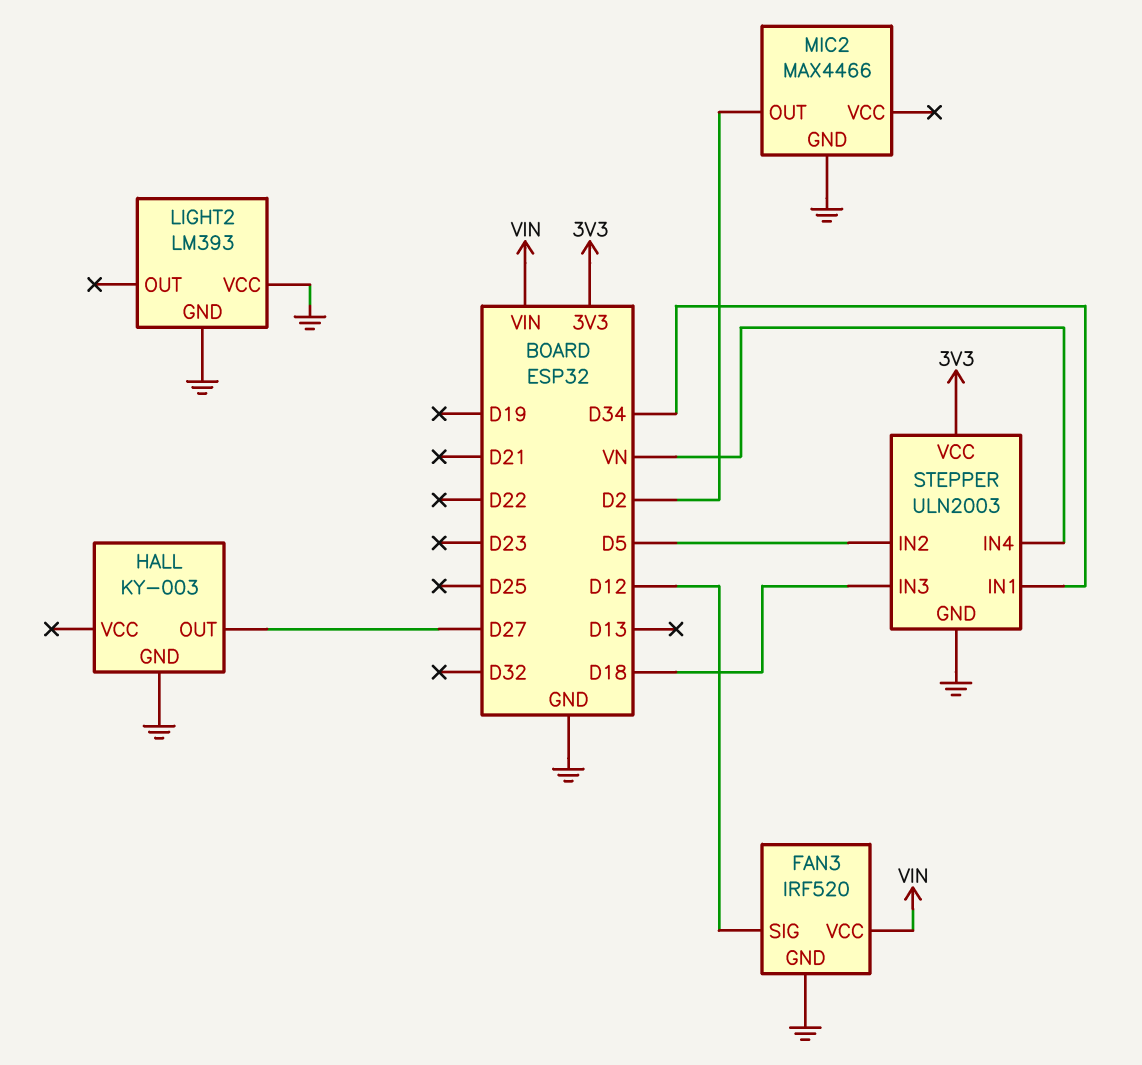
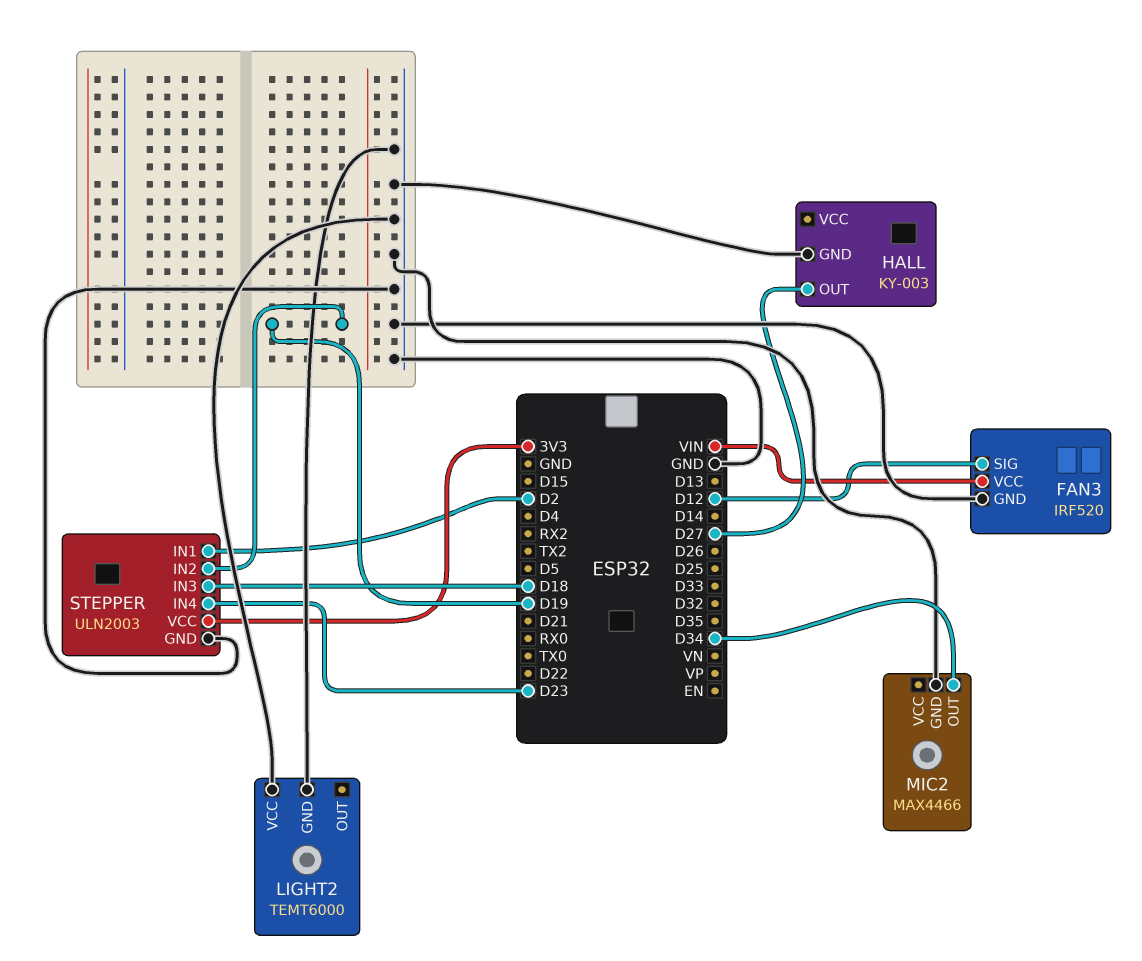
LIGHT2: LM393 -> TEMT6000
MIC2 pin OUT: D2 -> D34
STEPPER pin IN1: D34 -> D2
STEPPER pin IN2: D5 -> D19
STEPPER pin IN4: VN -> D23

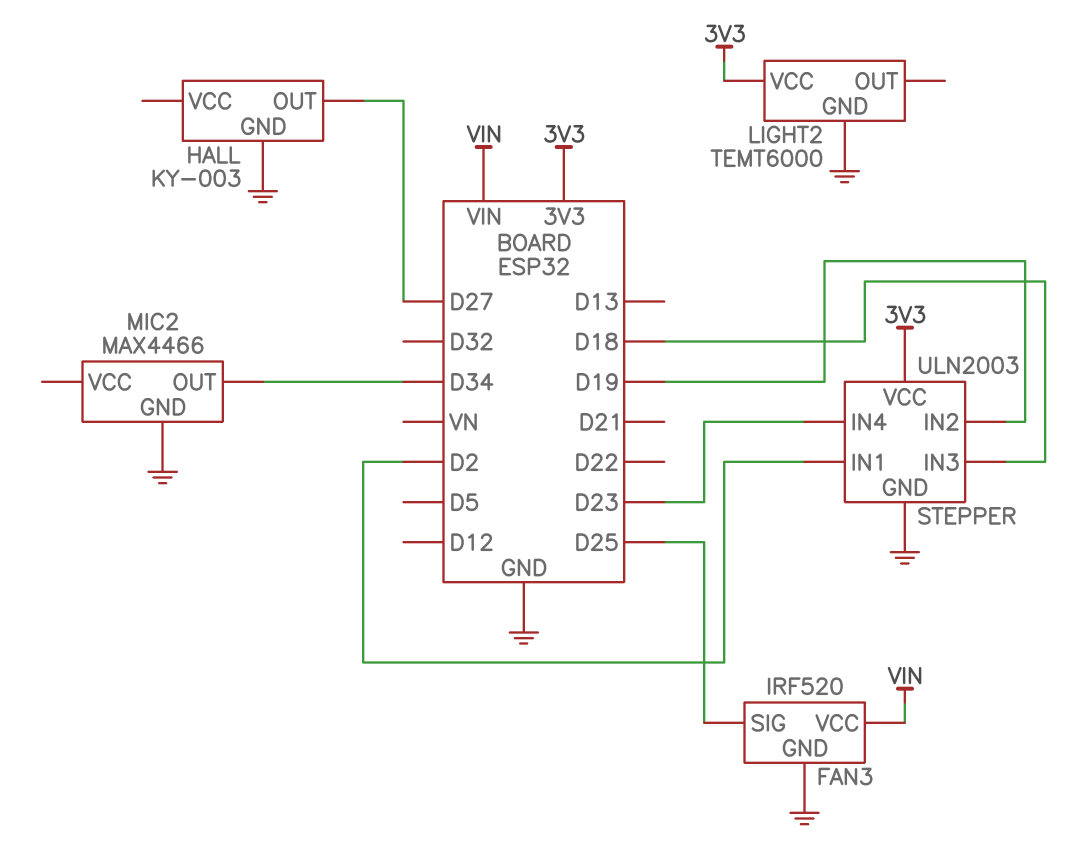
FAN3 pin SIG: D12 -> D25
LIGHT2 pin VCC: GND -> 3V3

